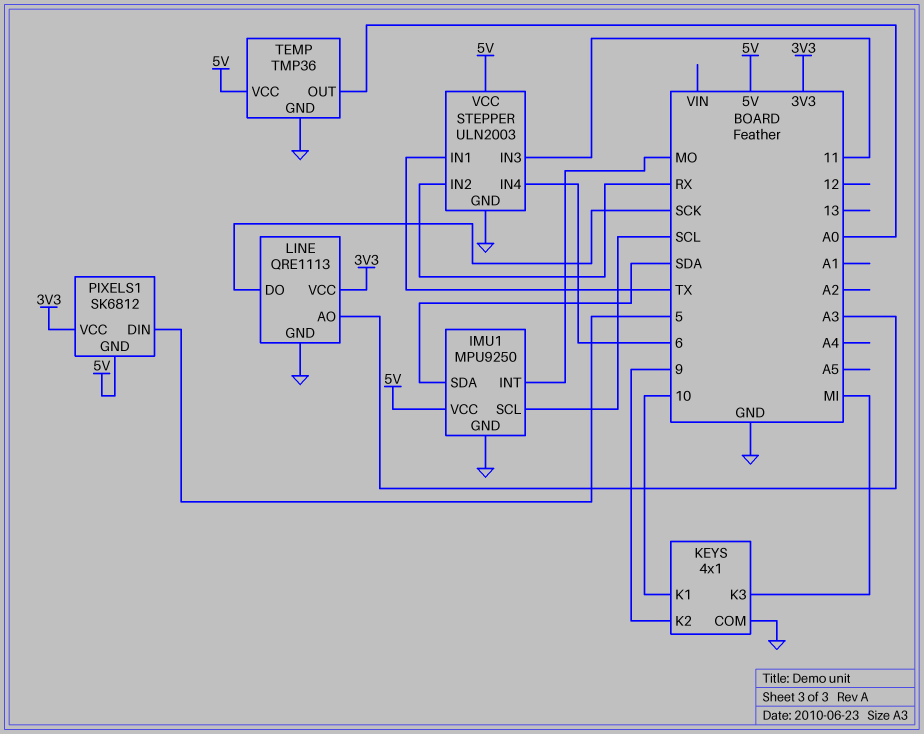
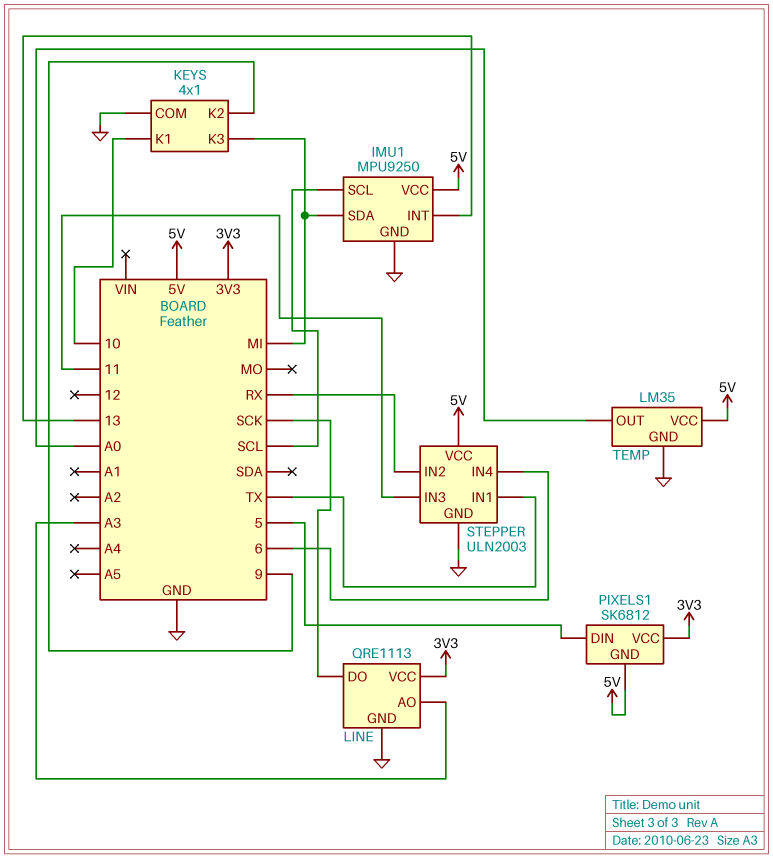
IMU1 pin INT: MO -> 13
IMU1 pin SDA: SDA -> MI
TEMP: TMP36 -> LM35

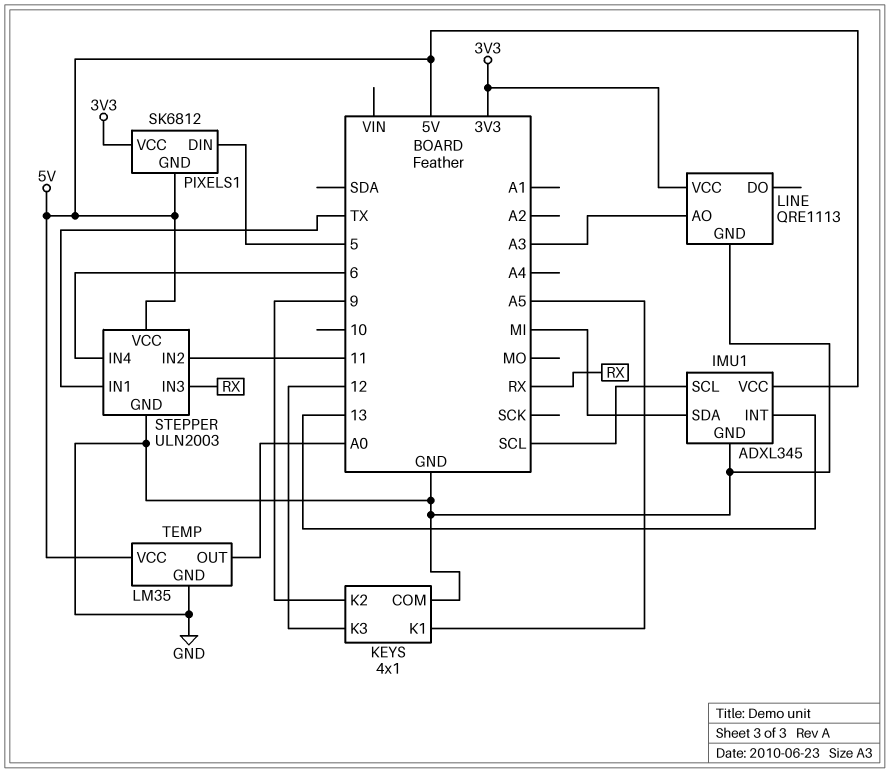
IMU1: MPU9250 -> ADXL345
KEYS pin K1: 10 -> A5
KEYS pin K3: MI -> 12
LINE pin DO: SCK -> none
STEPPER pin IN2: RX -> 11
STEPPER pin IN3: 11 -> RX

